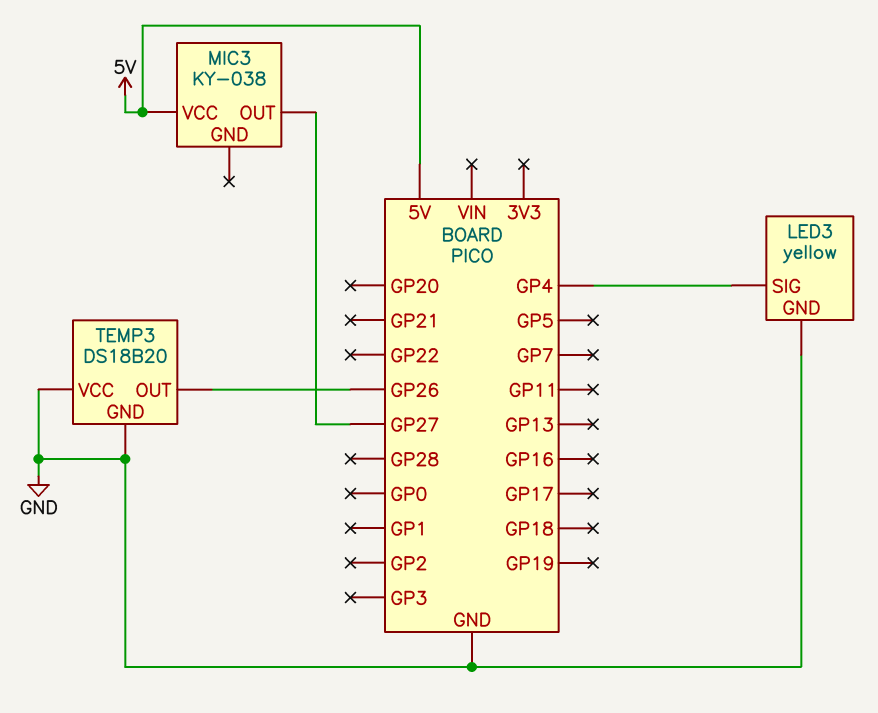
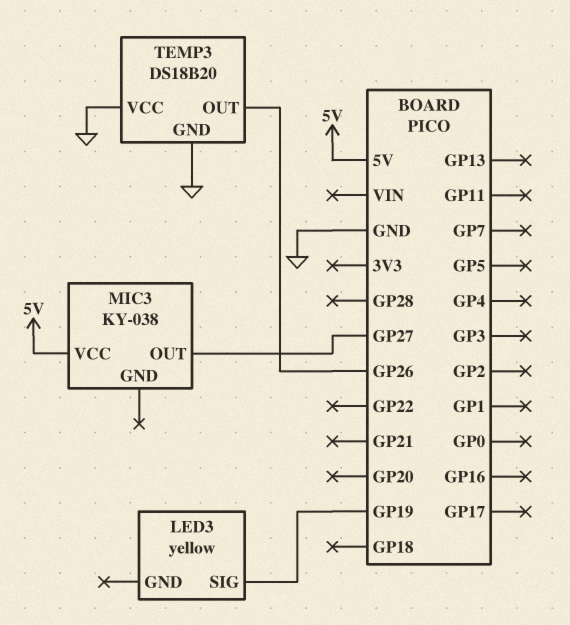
LED3 pin GND: GND -> none
LED3 pin SIG: GP4 -> GP19

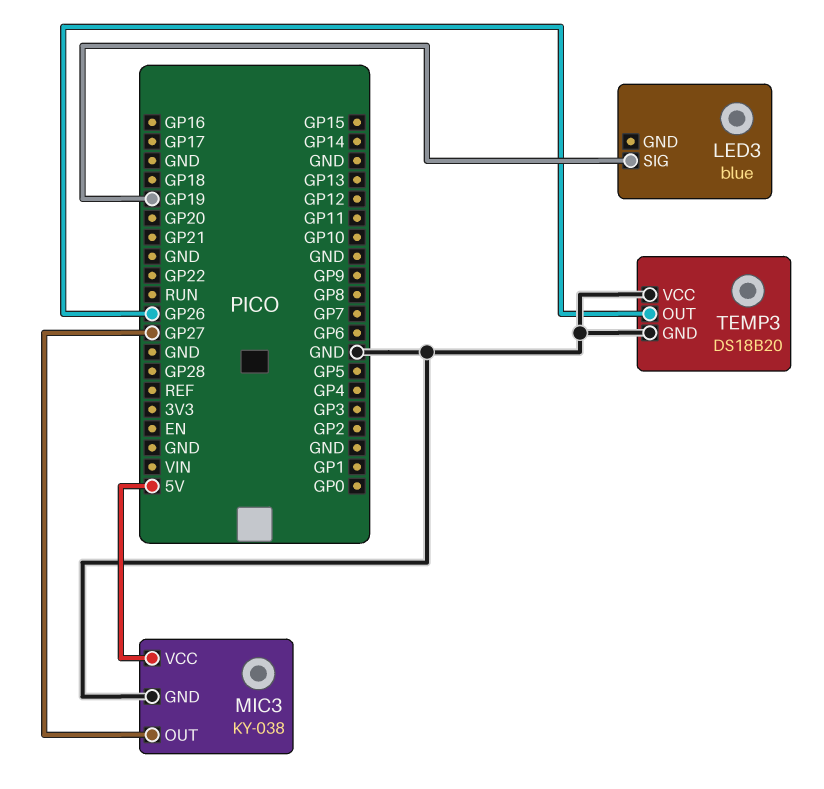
LED3: yellow -> blue
MIC3 pin GND: none -> GND

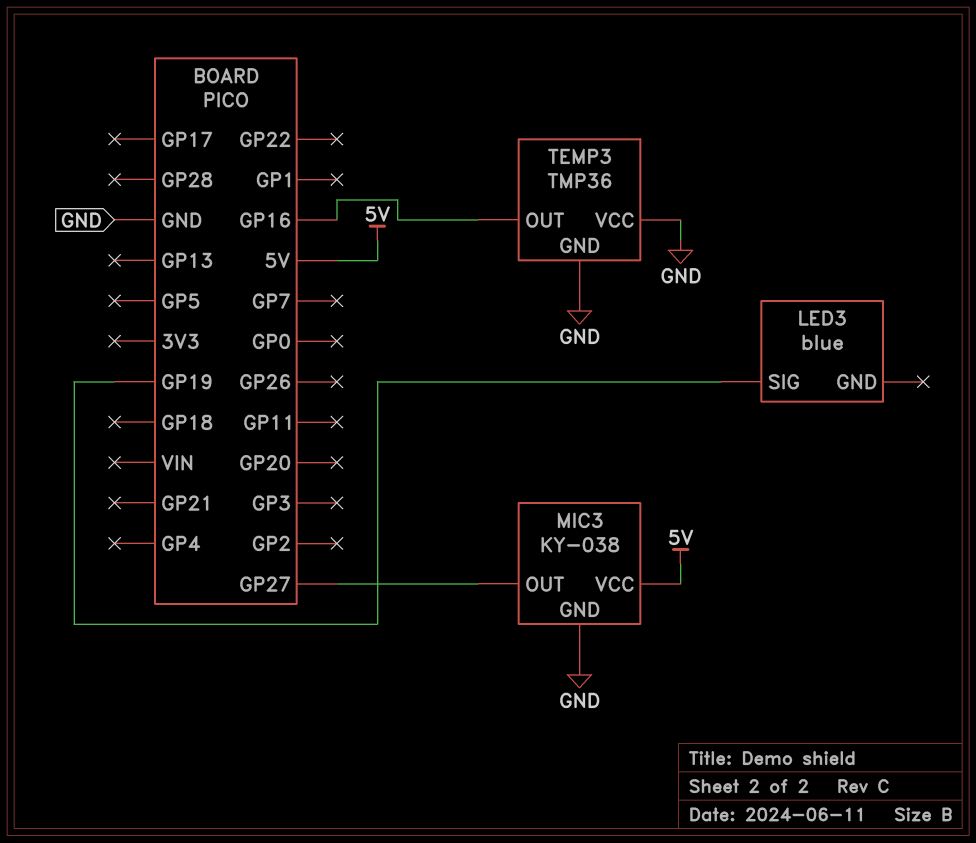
TEMP3: DS18B20 -> TMP36
TEMP3 pin OUT: GP26 -> GP16

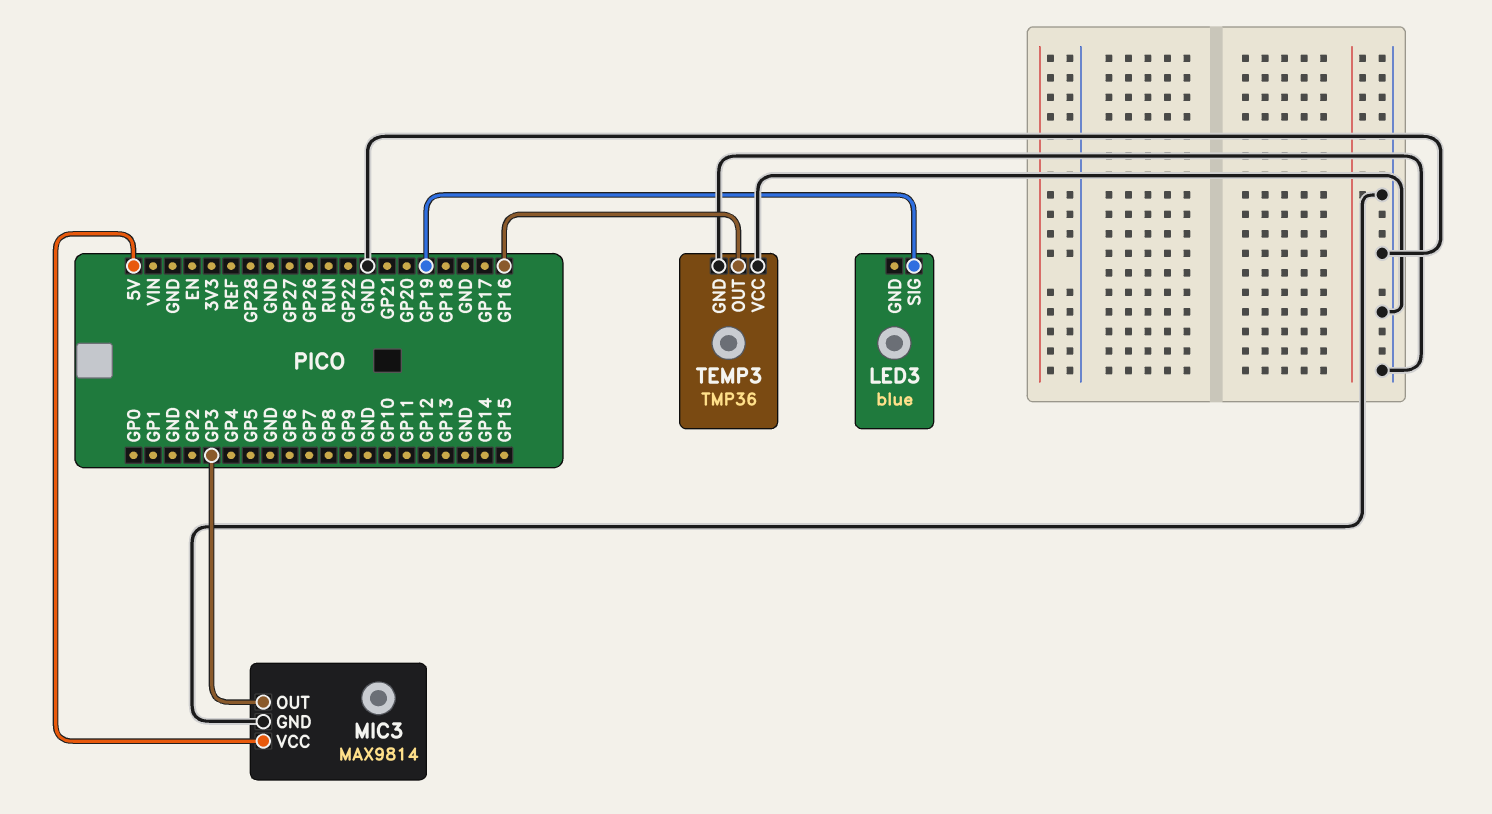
MIC3: KY-038 -> MAX9814
MIC3 pin OUT: GP27 -> GP3

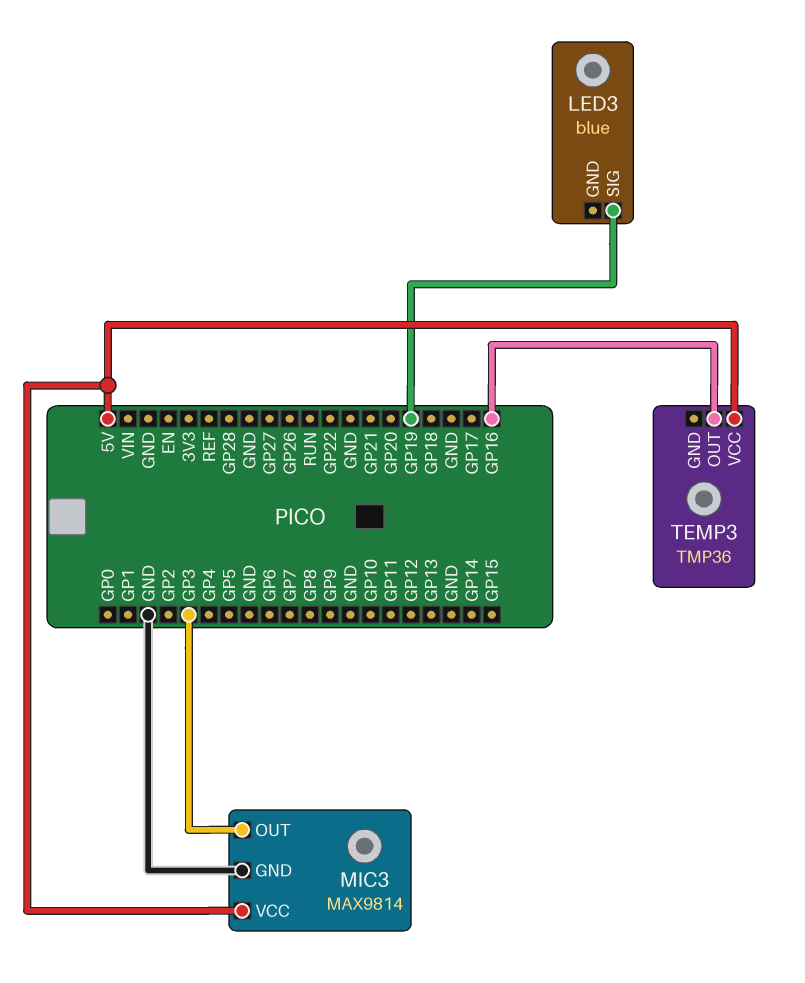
TEMP3 pin GND: GND -> none
TEMP3 pin VCC: GND -> 5V

